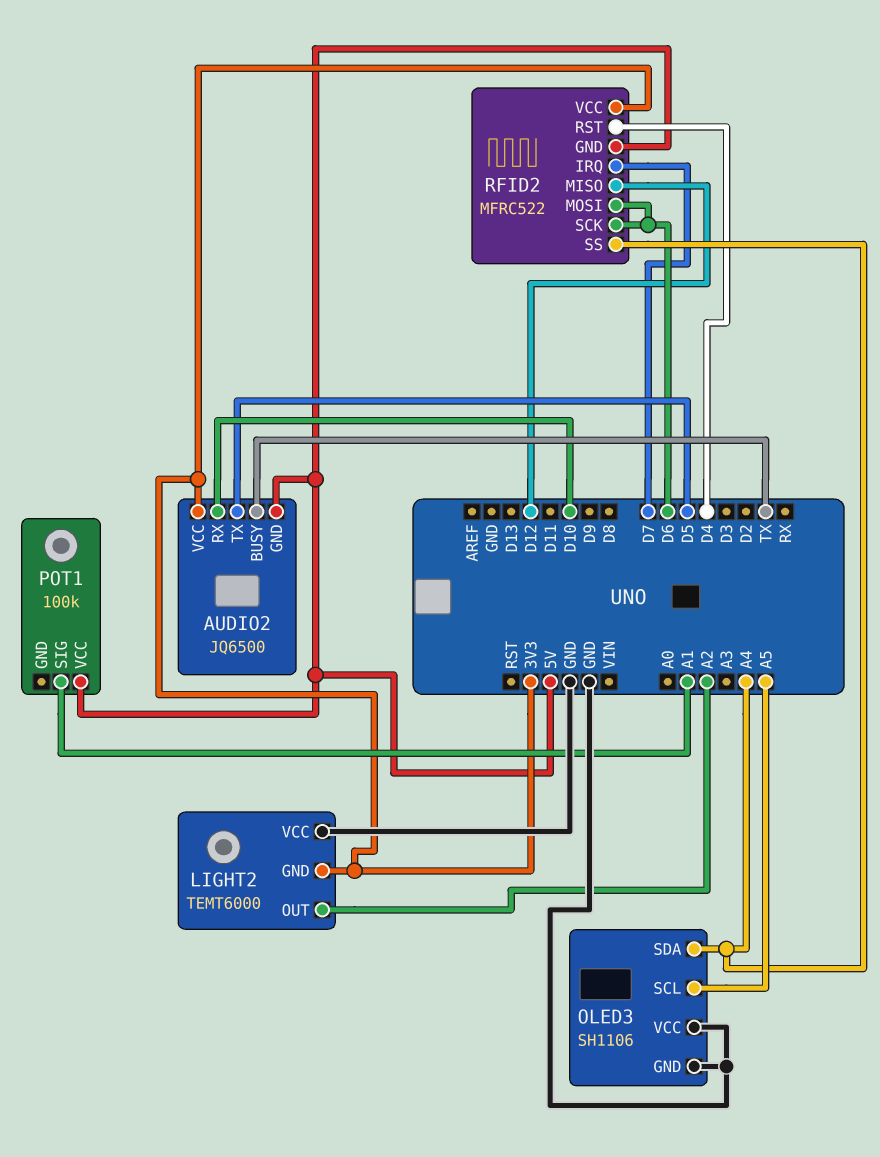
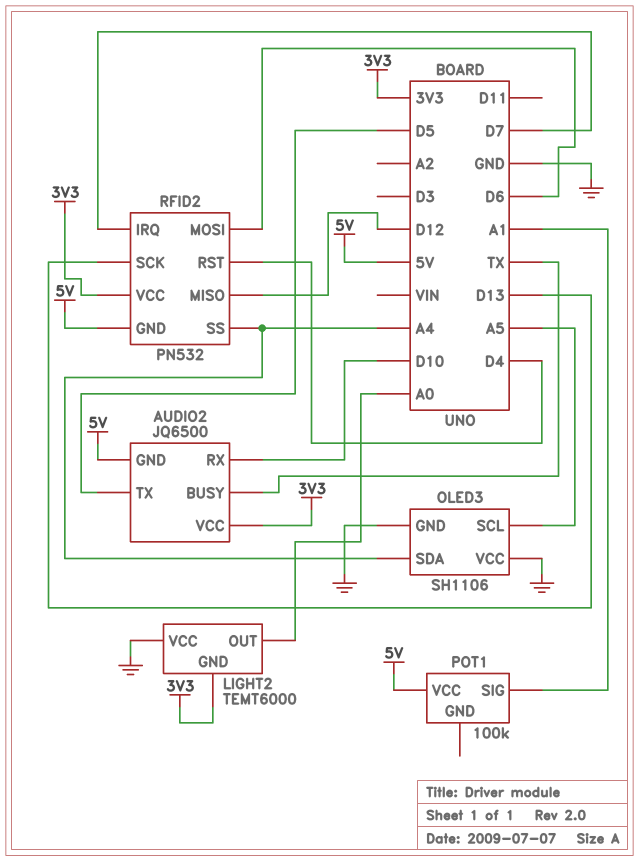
LIGHT2 pin OUT: A2 -> A0
RFID2: MFRC522 -> PN532
RFID2 pin SCK: D6 -> D13

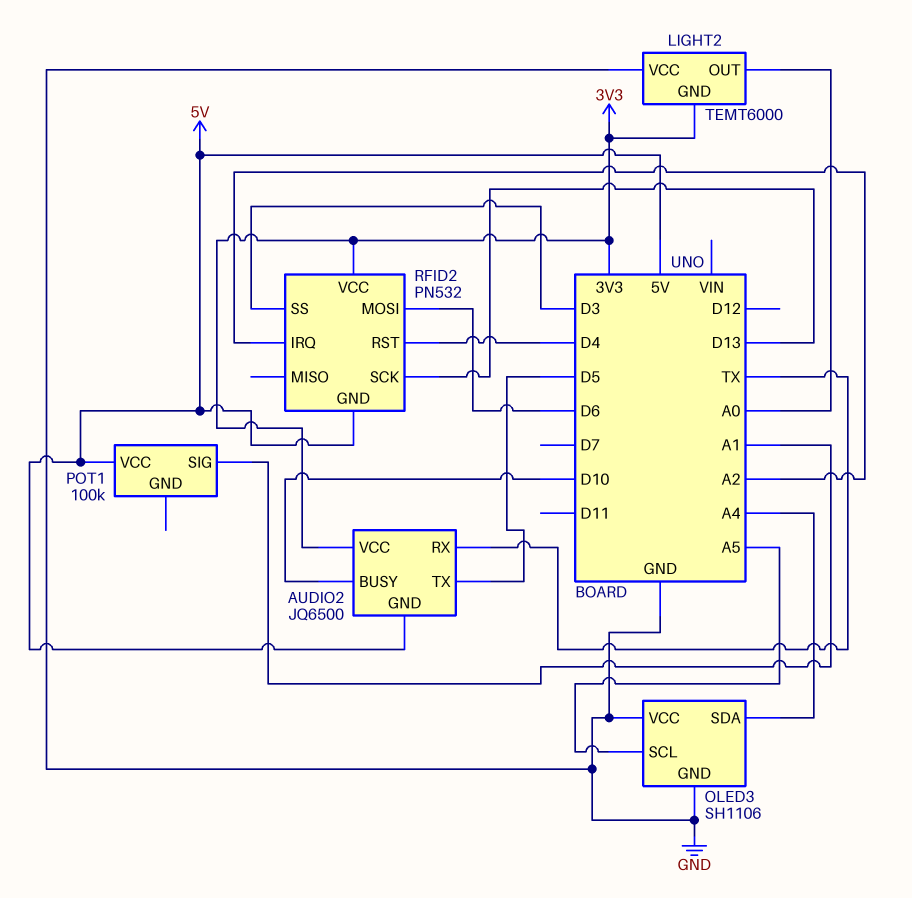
AUDIO2 pin BUSY: TX -> D10
AUDIO2 pin RX: D10 -> TX
RFID2 pin IRQ: D7 -> A2
RFID2 pin MISO: D12 -> none
RFID2 pin SS: A4 -> D3

